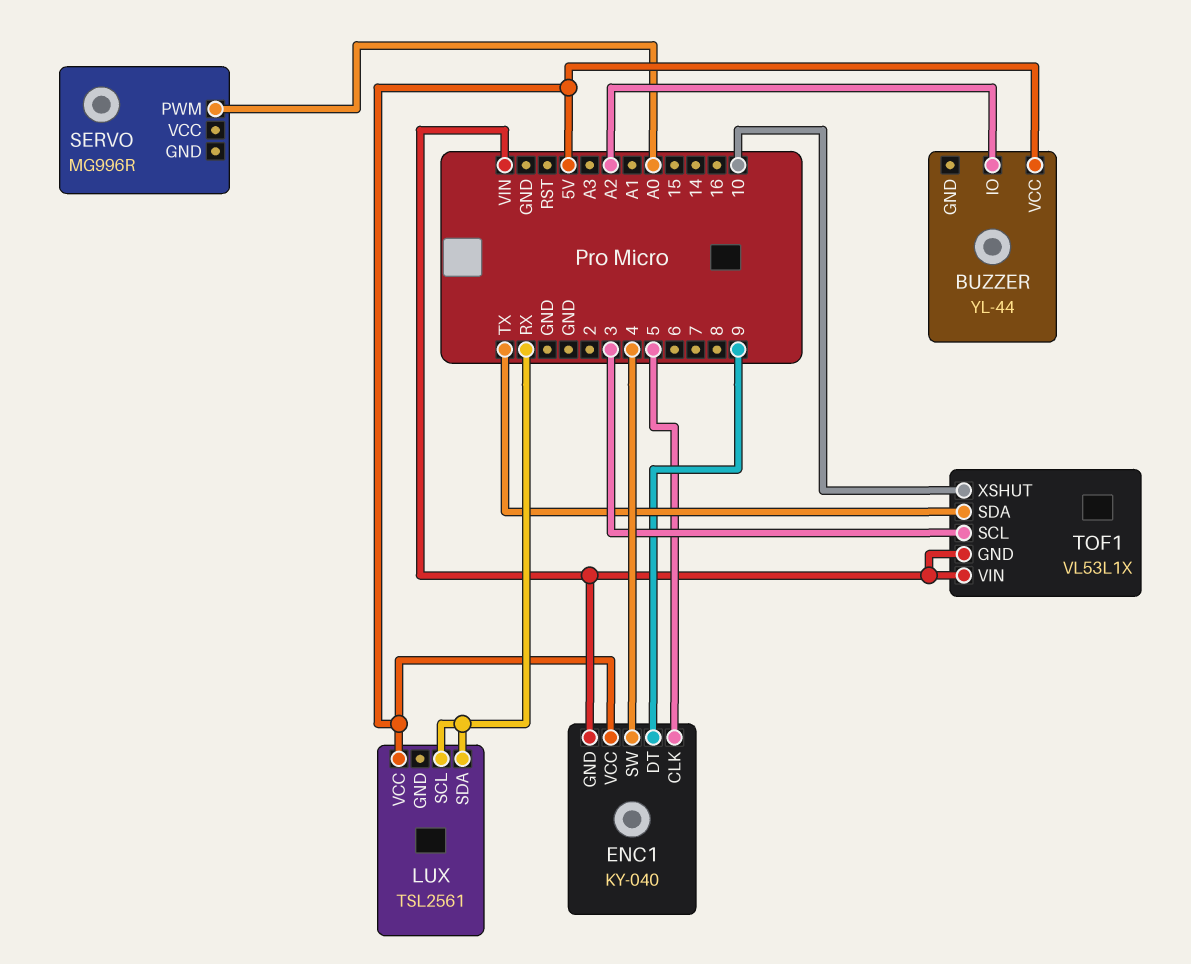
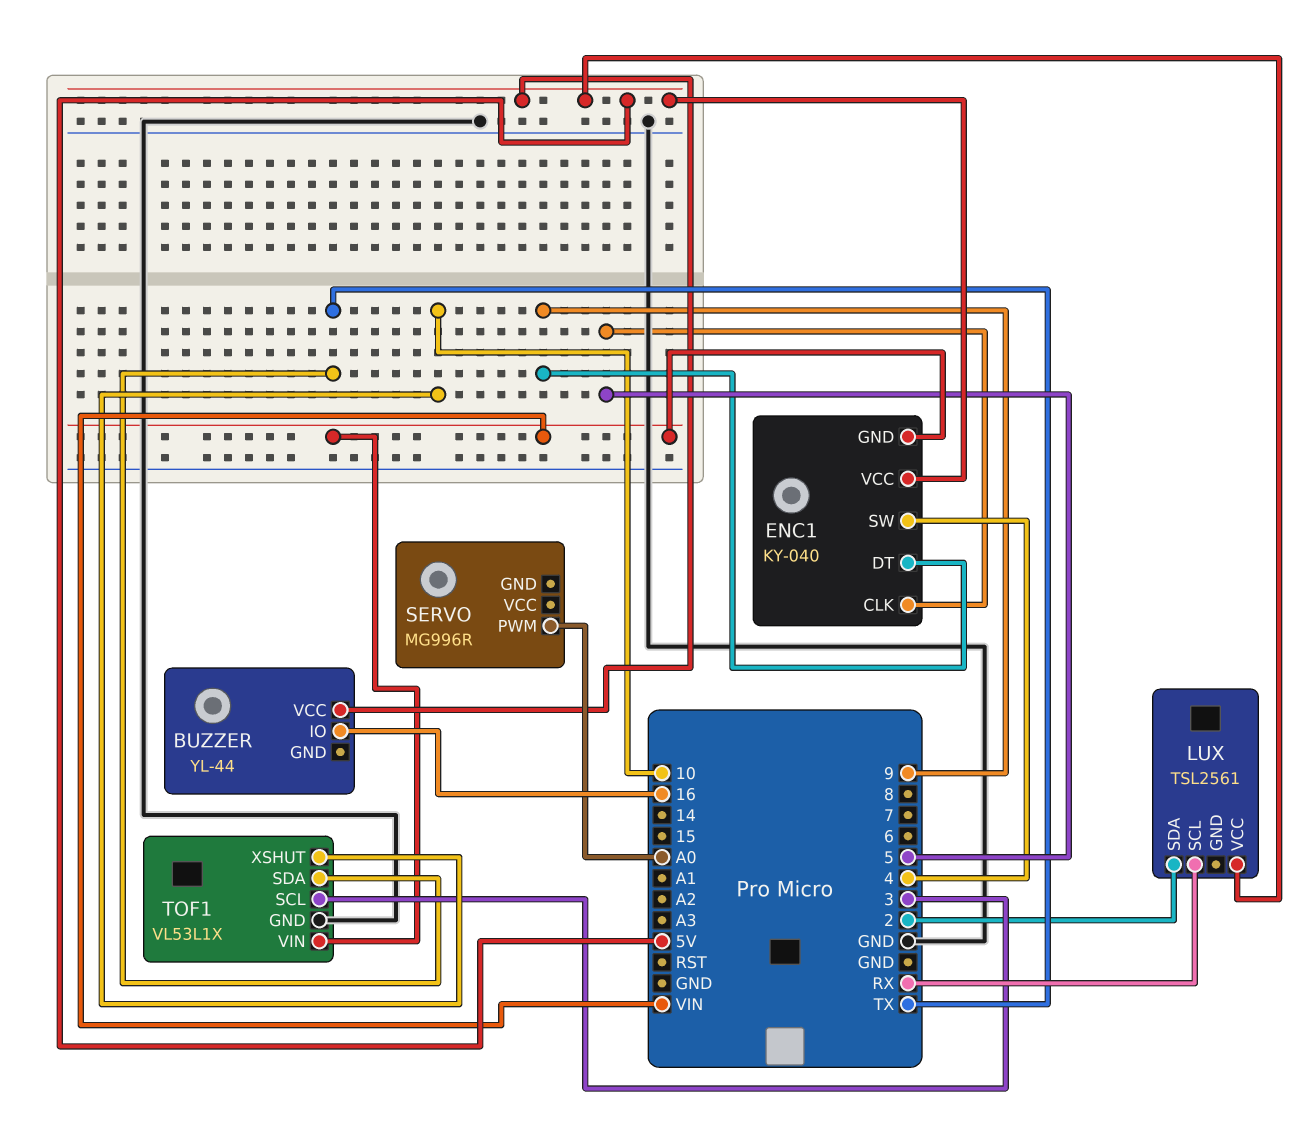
BUZZER pin IO: A2 -> 16
LUX pin SDA: RX -> 2
TOF1 pin GND: VIN -> GND

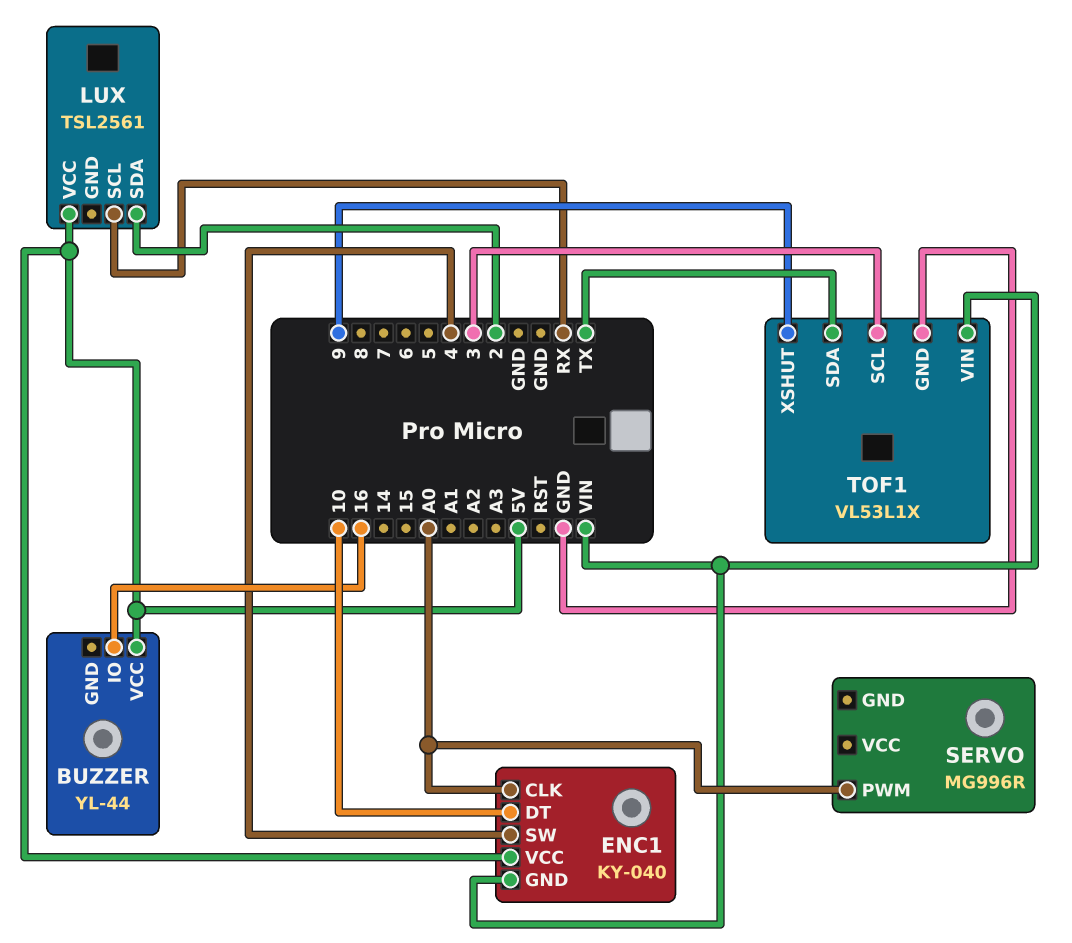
ENC1 pin CLK: 5 -> A0
ENC1 pin DT: 9 -> 10
TOF1 pin XSHUT: 10 -> 9

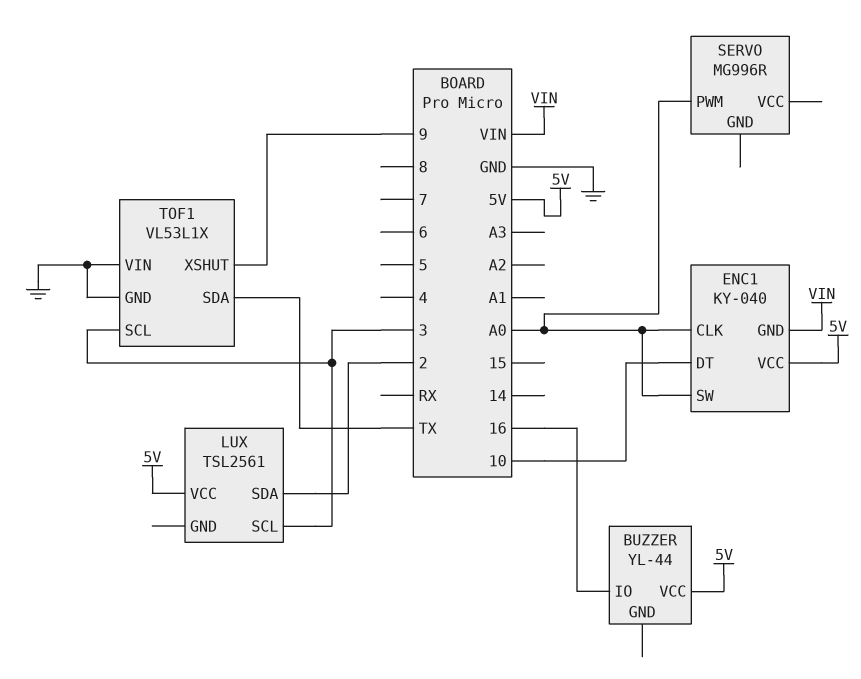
ENC1 pin SW: 4 -> A0
LUX pin SCL: RX -> 3
TOF1 pin VIN: VIN -> GND

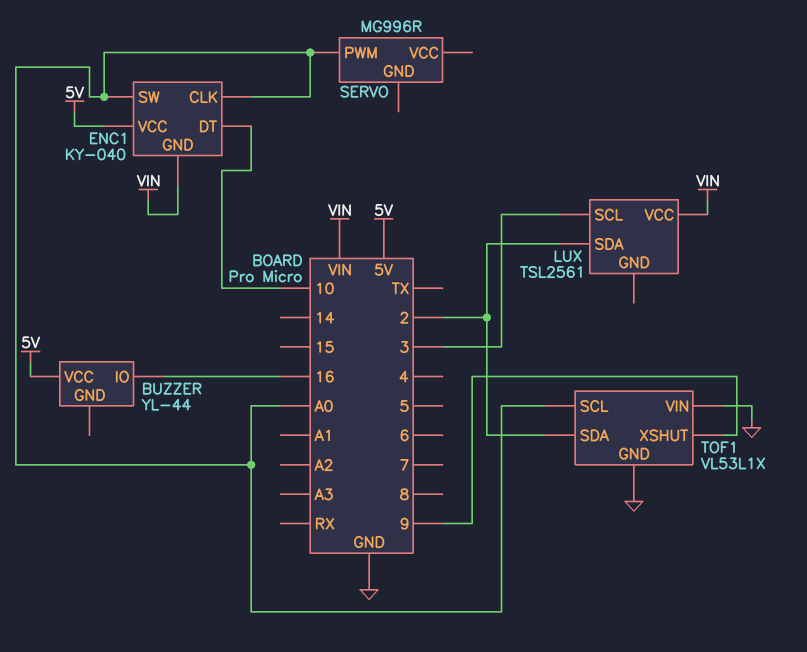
LUX pin VCC: 5V -> VIN
TOF1 pin SCL: 3 -> A0
TOF1 pin SDA: TX -> 2

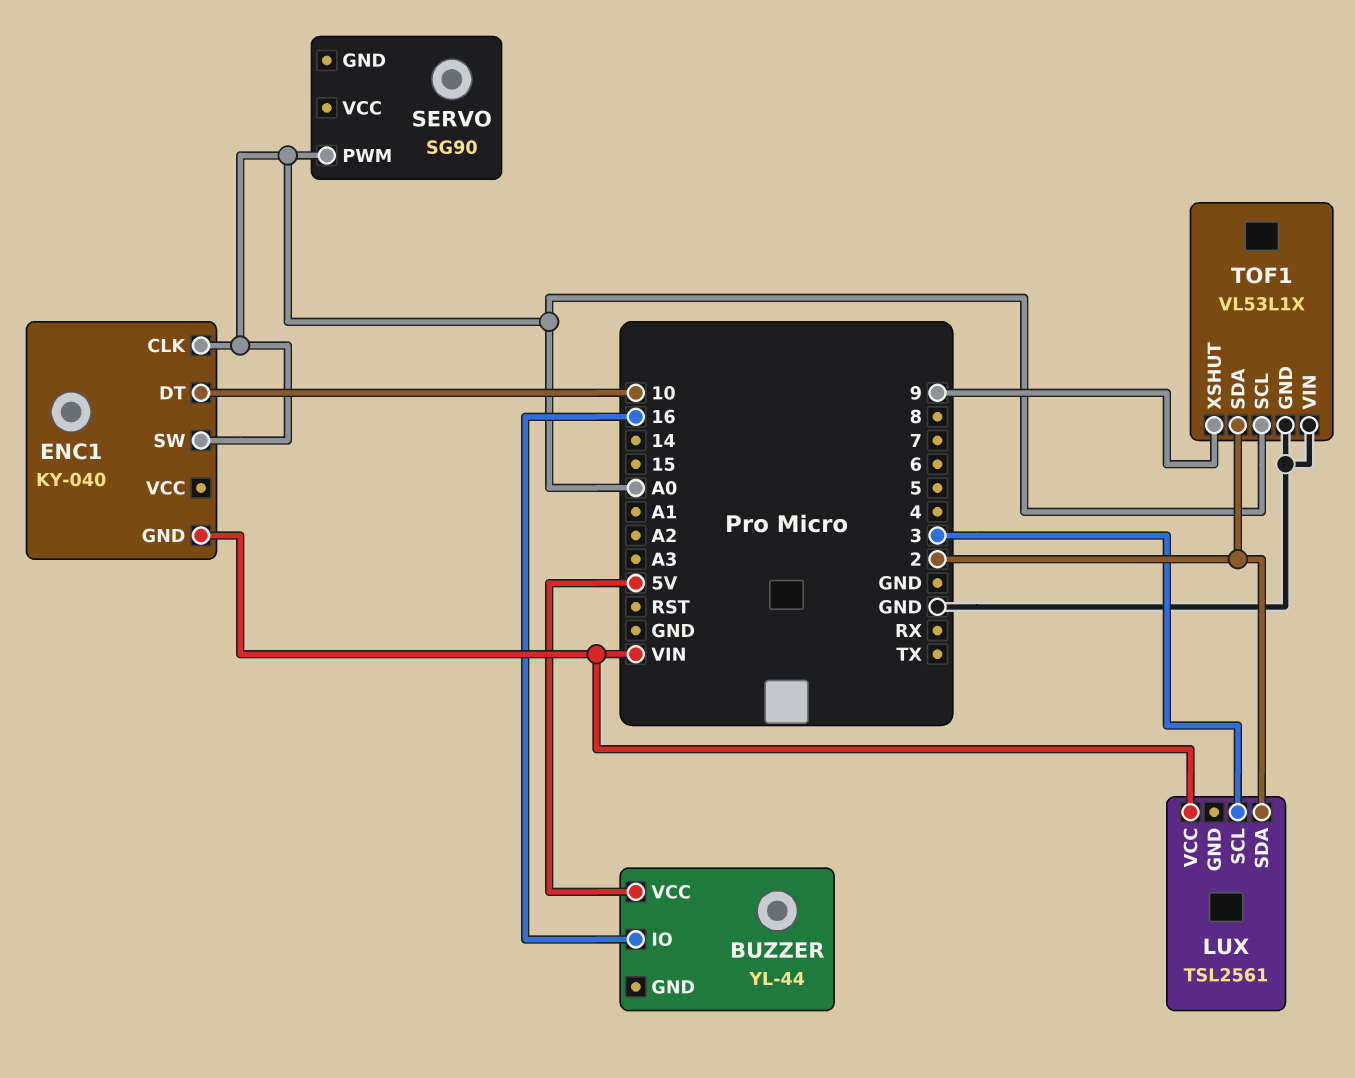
ENC1 pin VCC: 5V -> none
SERVO: MG996R -> SG90

